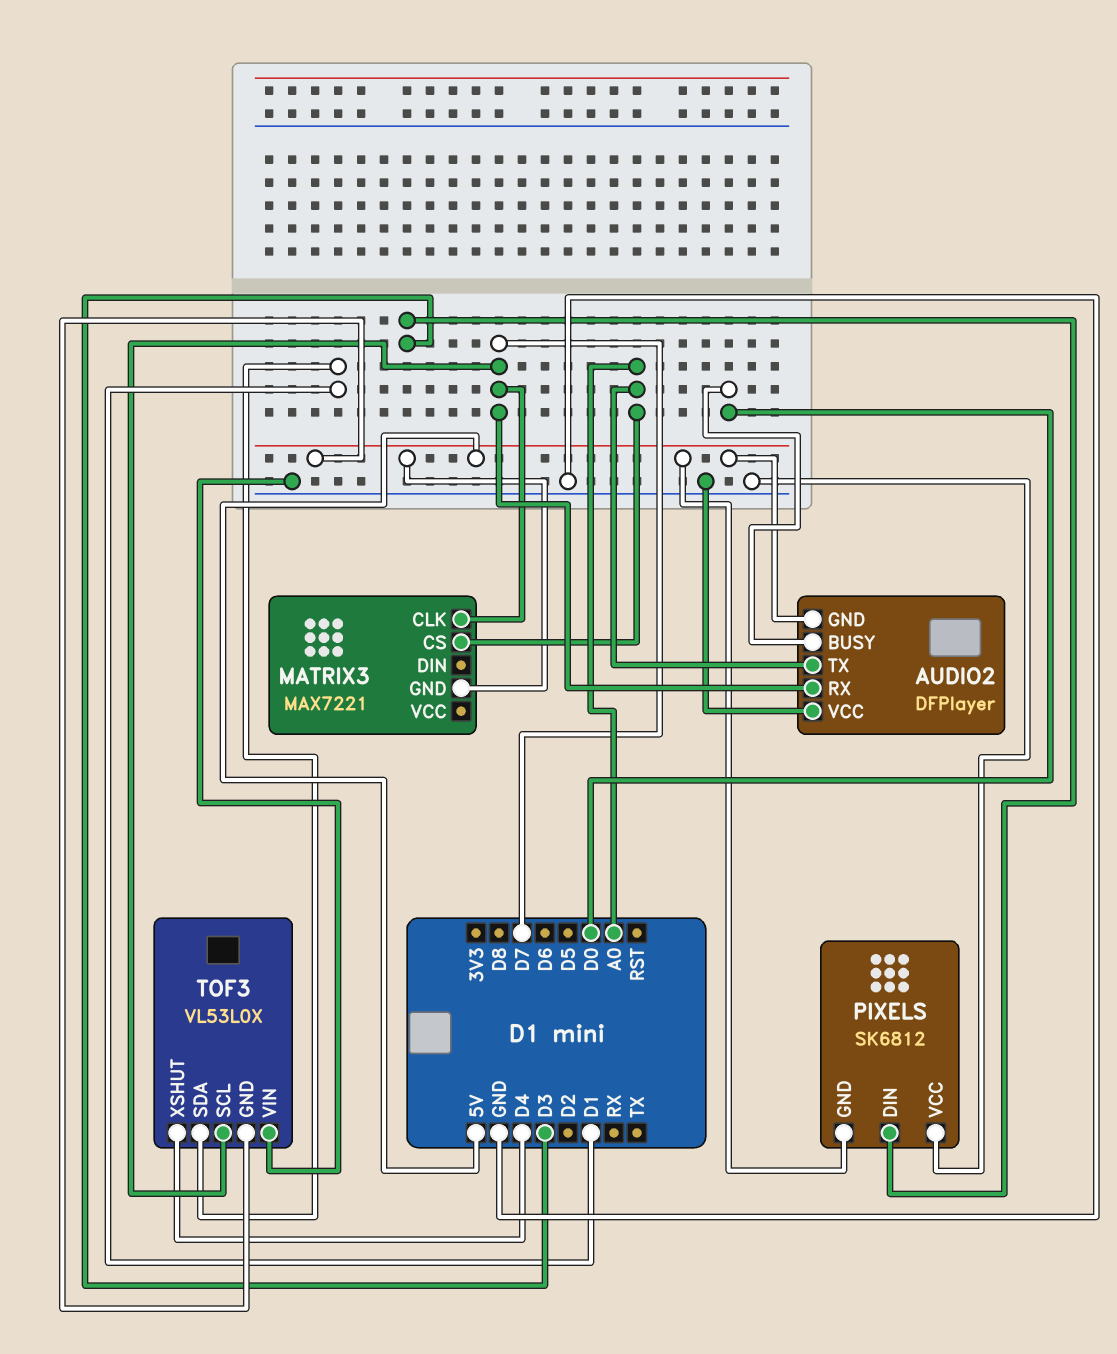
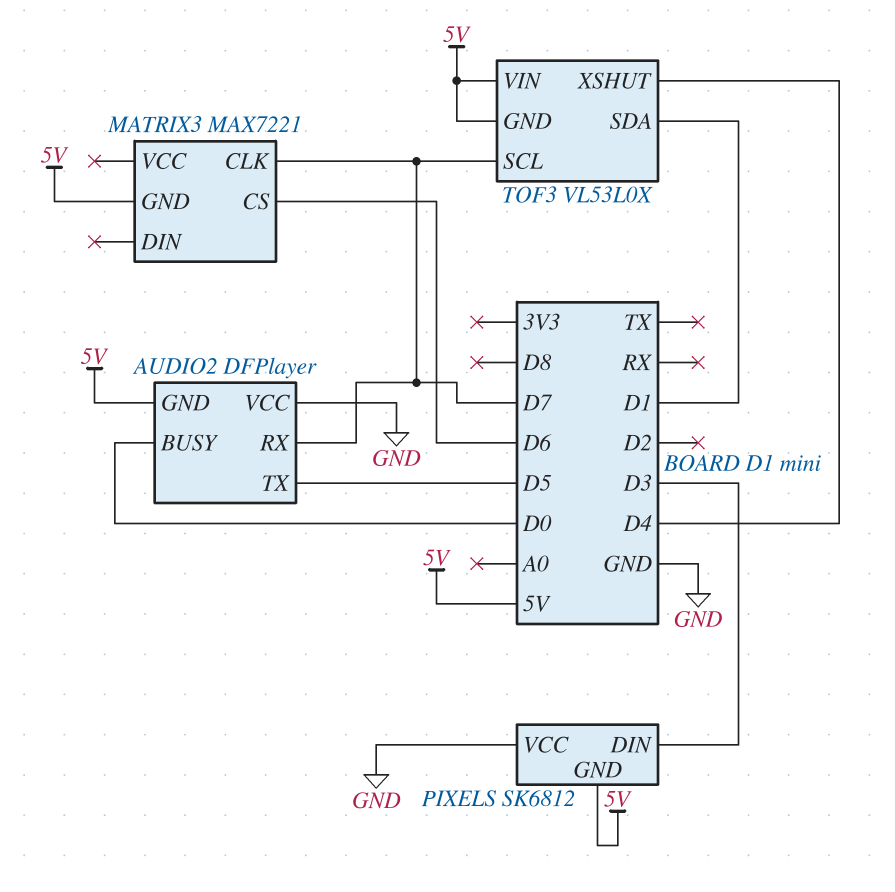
AUDIO2 pin TX: A0 -> D5
MATRIX3 pin CS: A0 -> D6
TOF3 pin VIN: GND -> 5V

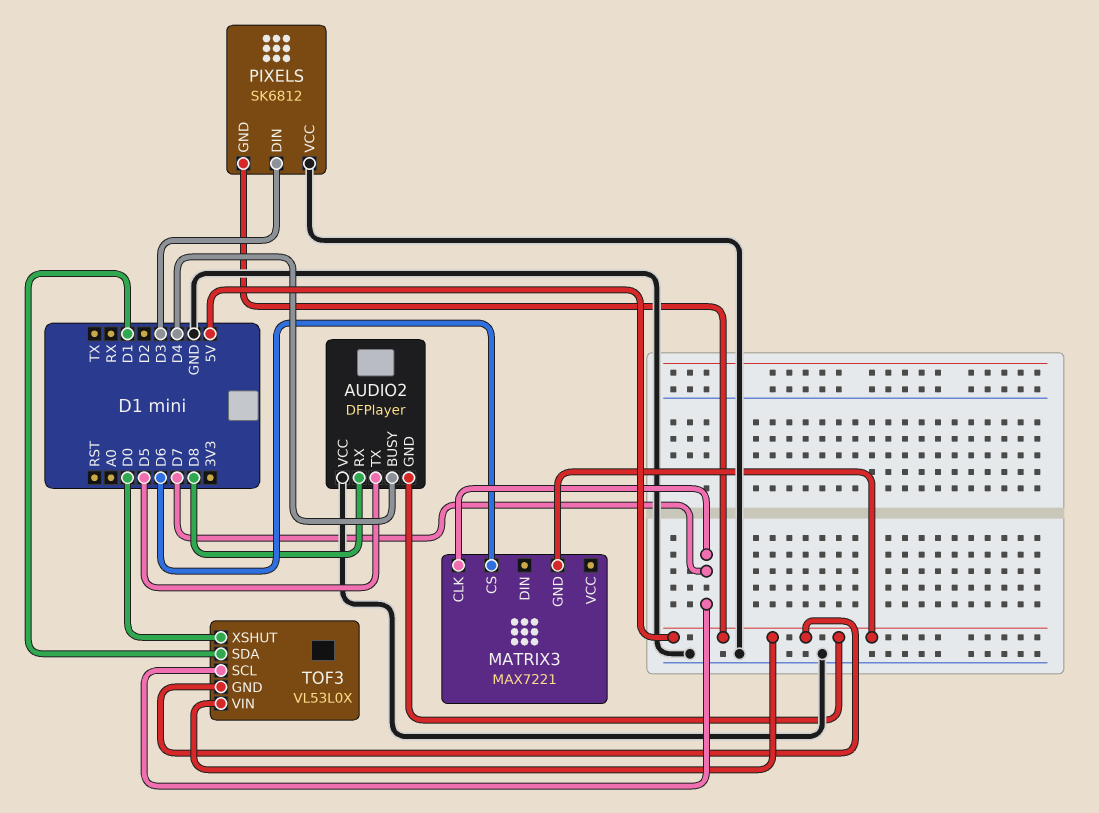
AUDIO2 pin BUSY: D0 -> D4
AUDIO2 pin RX: D7 -> D8
TOF3 pin XSHUT: D4 -> D0

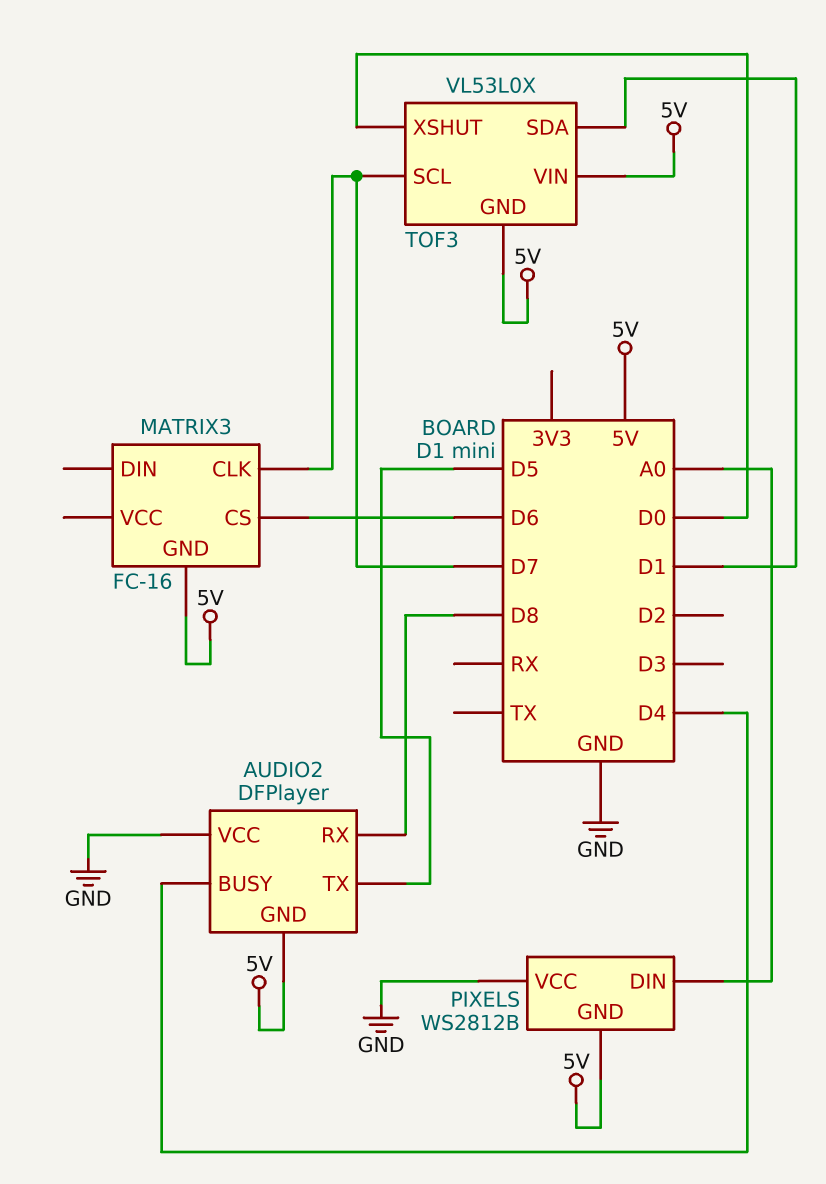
MATRIX3: MAX7221 -> FC-16
PIXELS: SK6812 -> WS2812B
PIXELS pin DIN: D3 -> A0

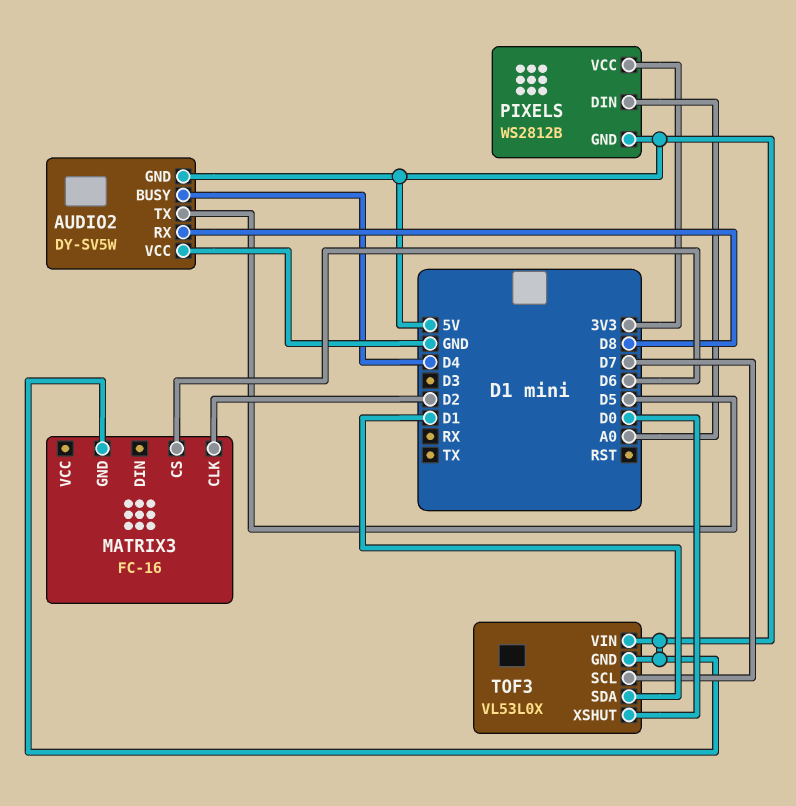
AUDIO2: DFPlayer -> DY-SV5W
MATRIX3 pin CLK: D7 -> D2
PIXELS pin VCC: GND -> 3V3

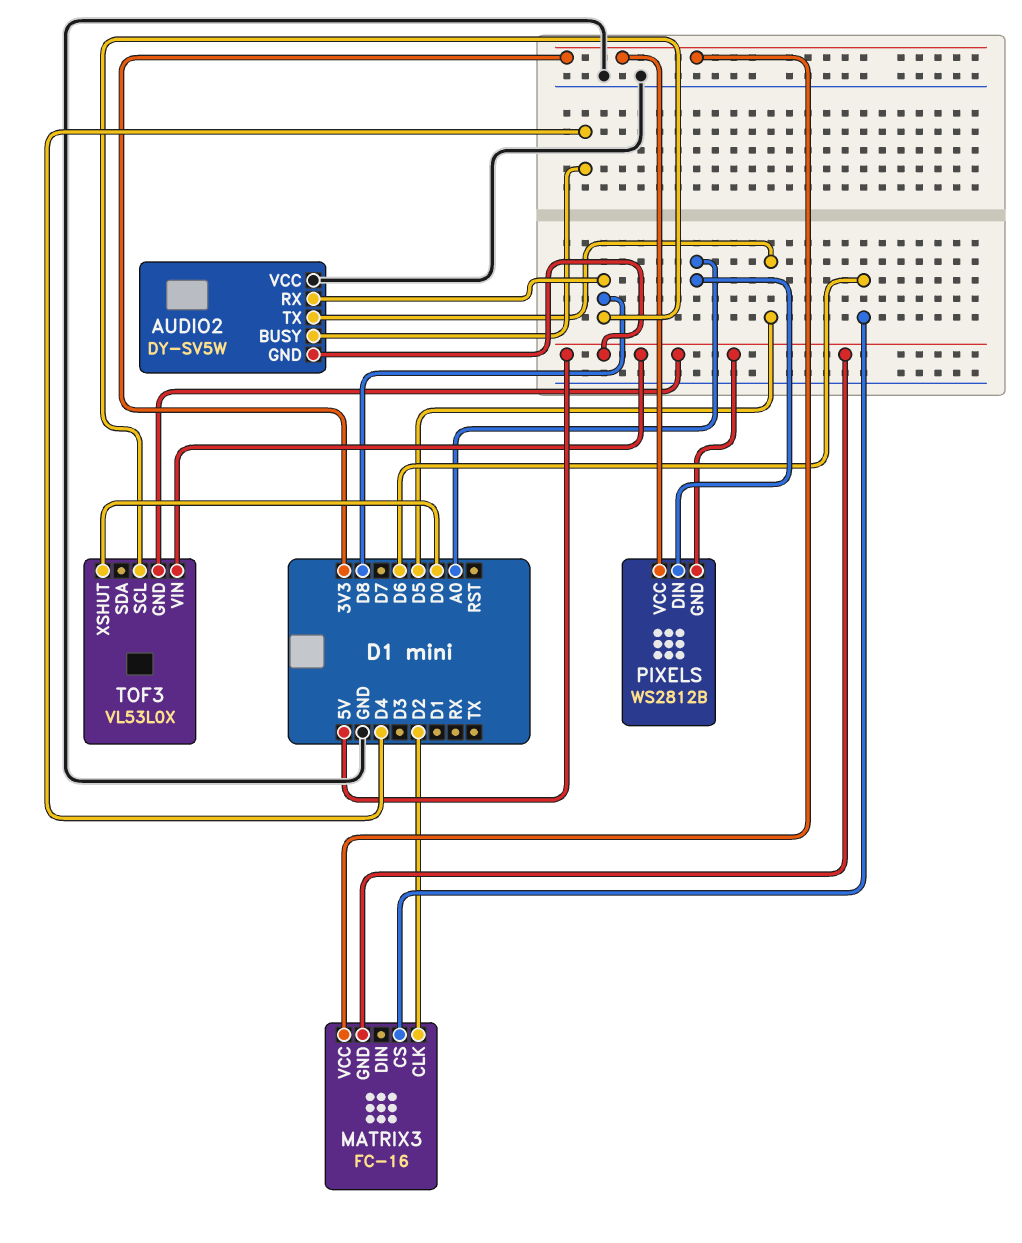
MATRIX3 pin VCC: none -> 3V3
TOF3 pin SCL: D7 -> D8
TOF3 pin SDA: D1 -> none

